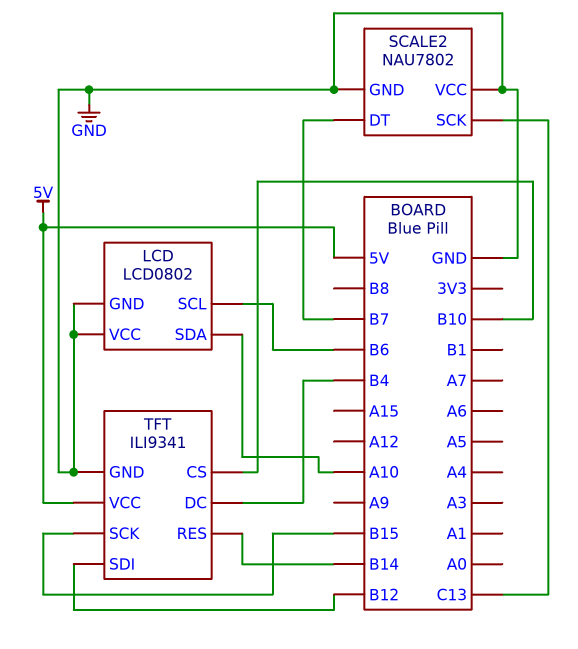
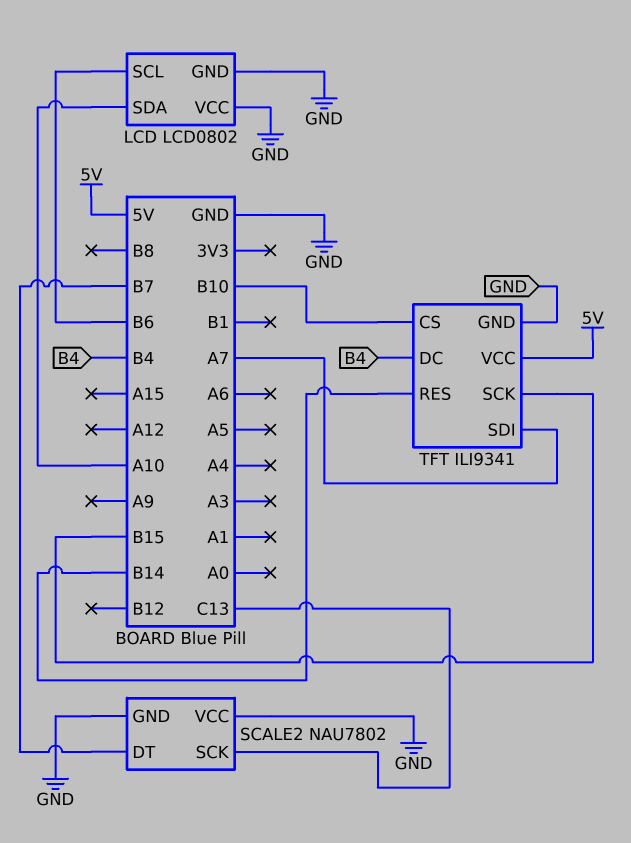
TFT pin SDI: B12 -> A7

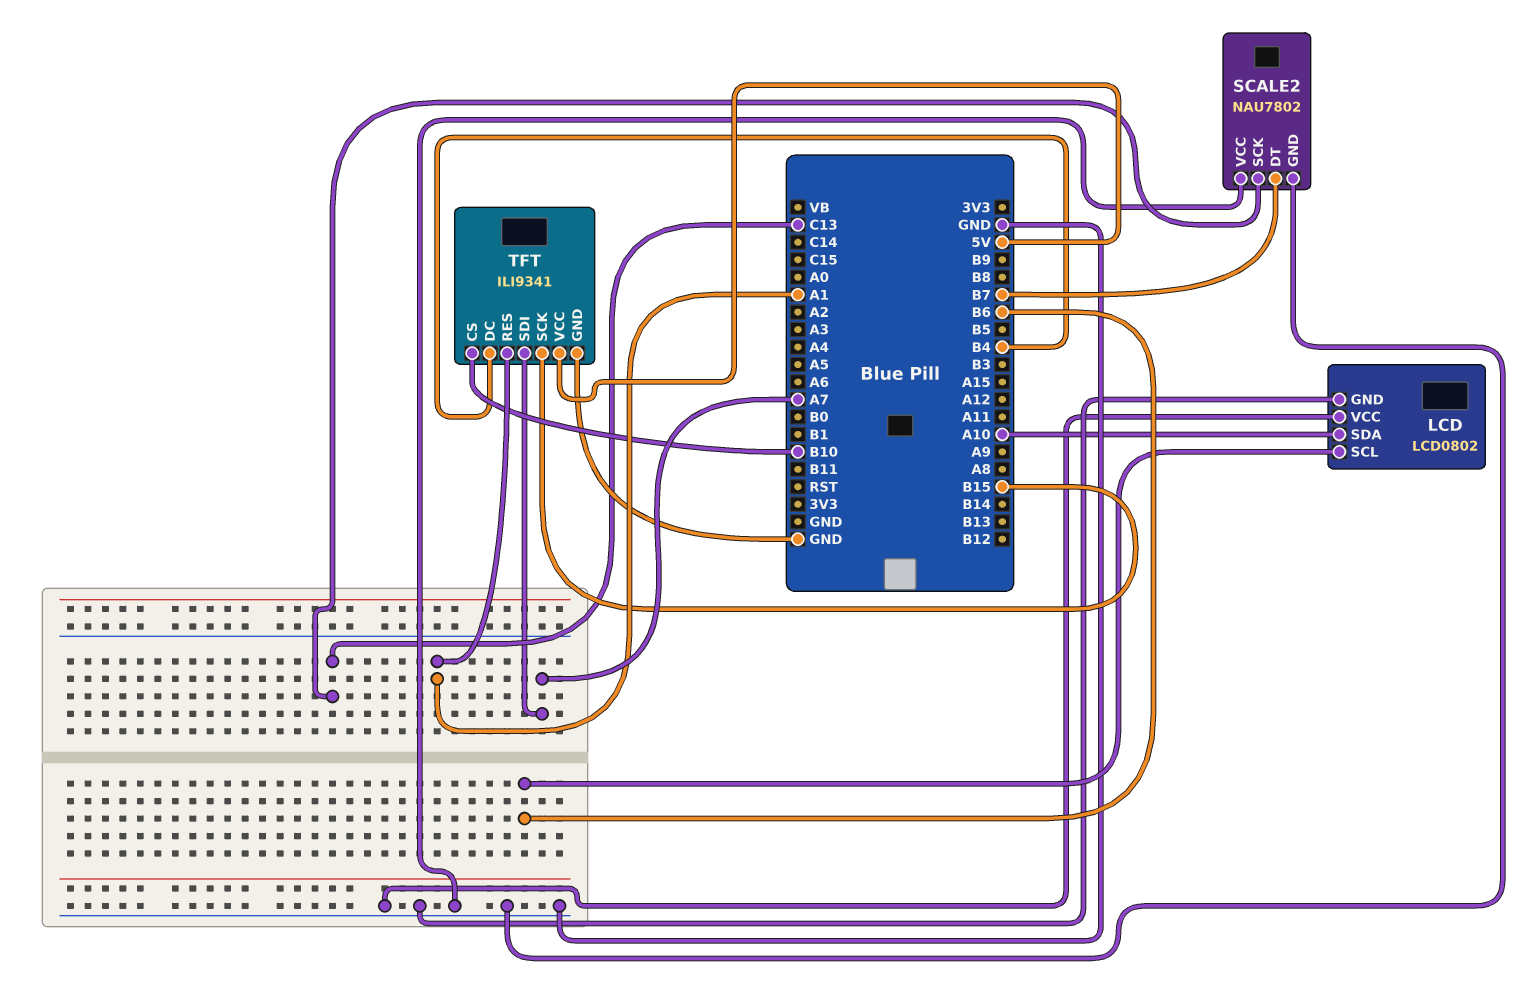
TFT pin RES: B14 -> A1

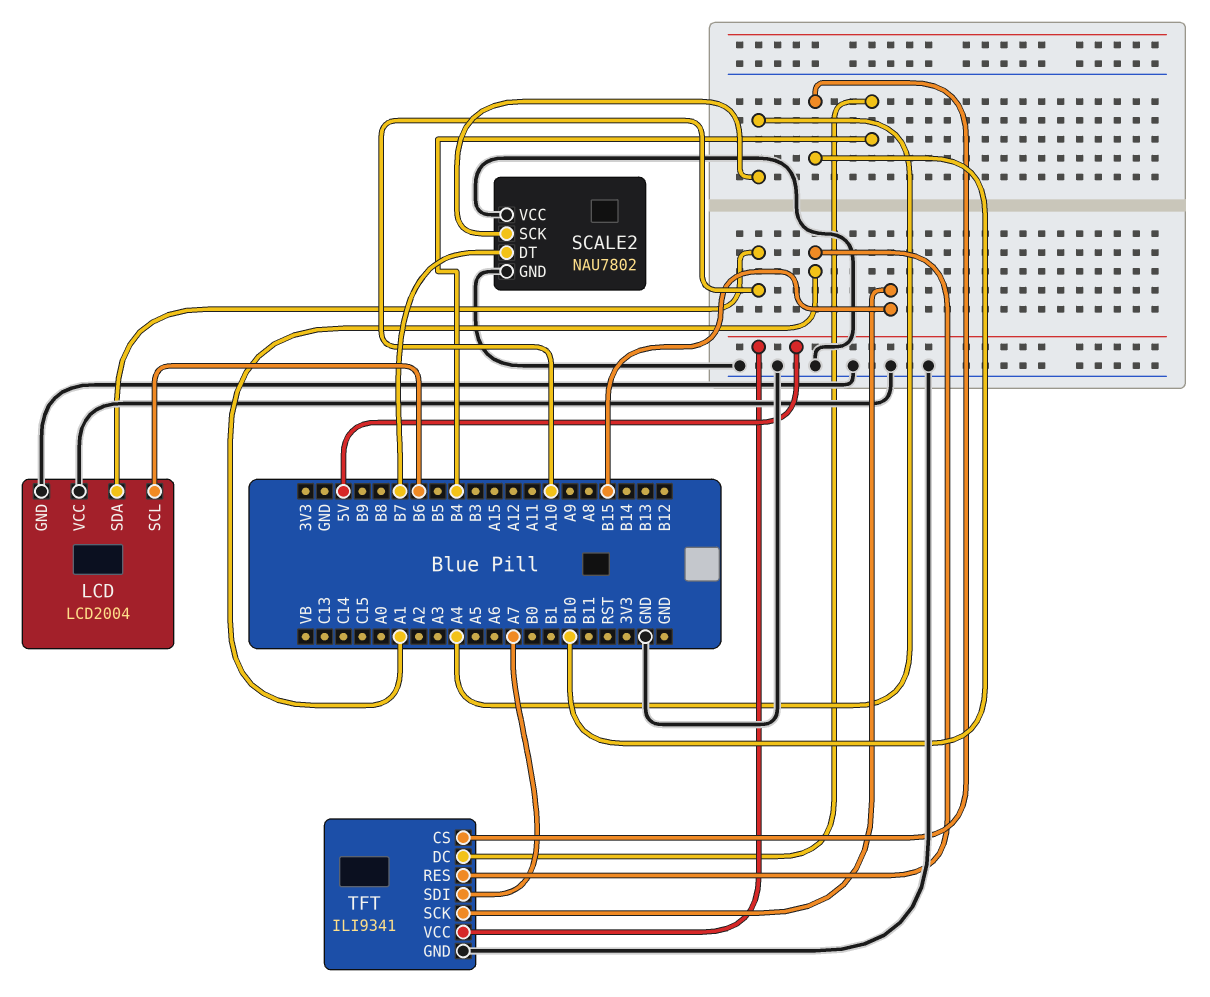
LCD: LCD0802 -> LCD2004
SCALE2 pin SCK: C13 -> A4

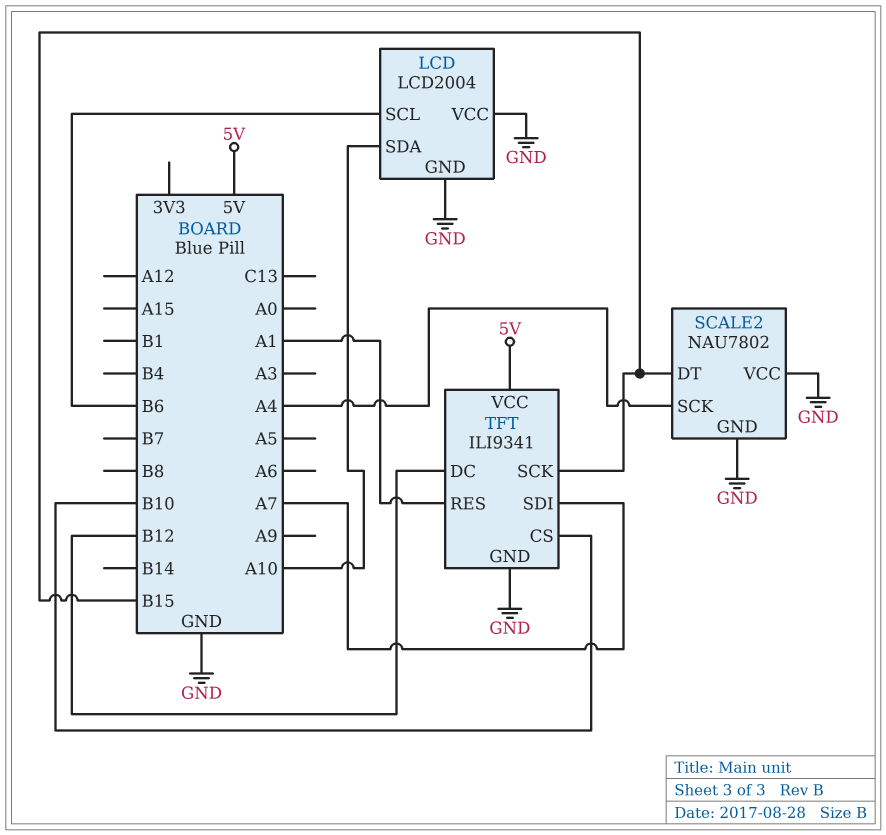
SCALE2 pin DT: B7 -> B15
TFT pin DC: B4 -> B12

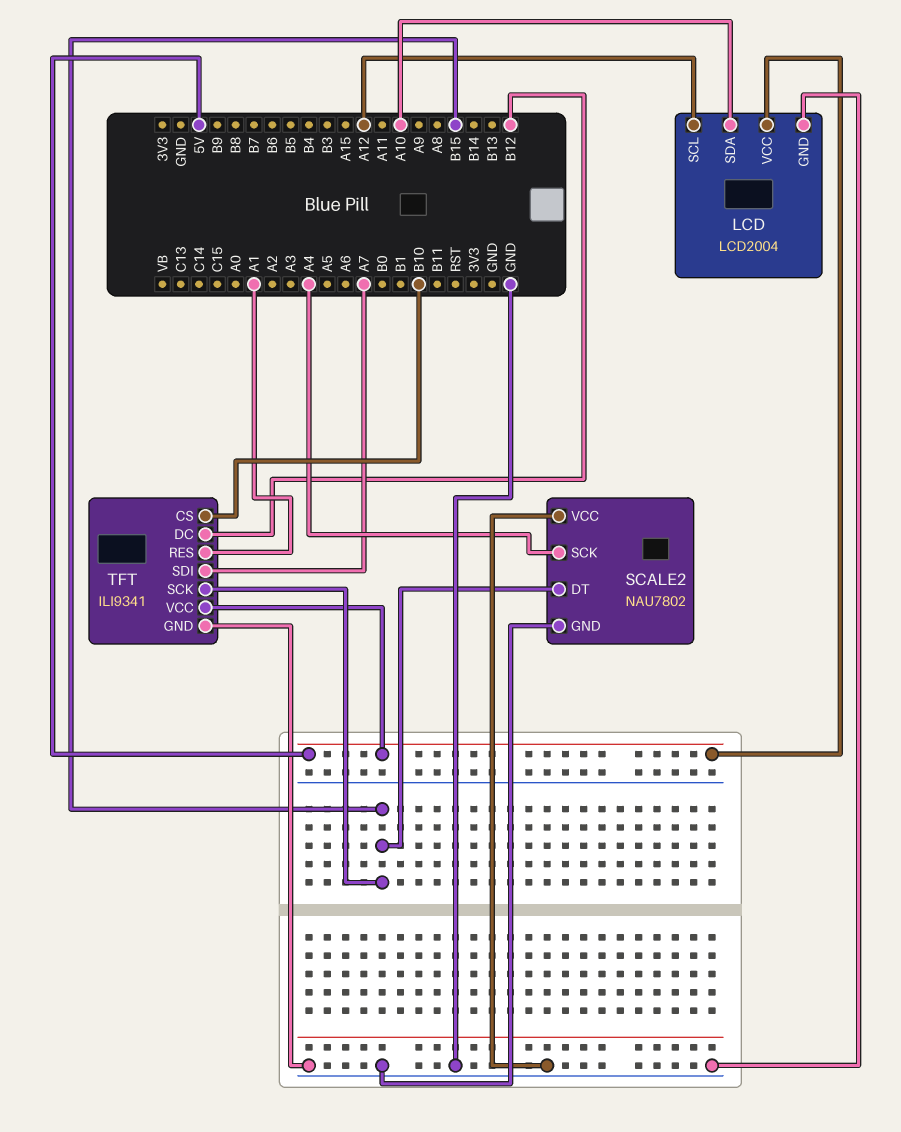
LCD pin SCL: B6 -> A12
LCD pin VCC: GND -> 5V

